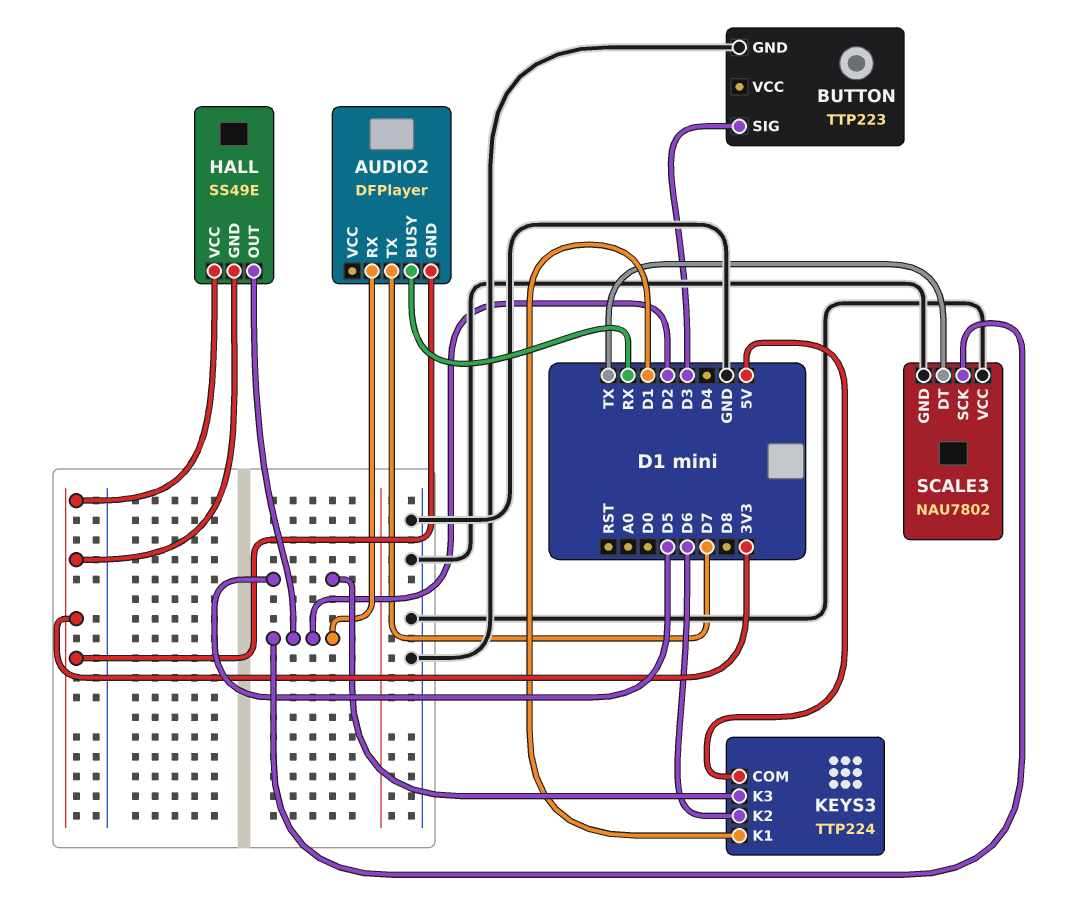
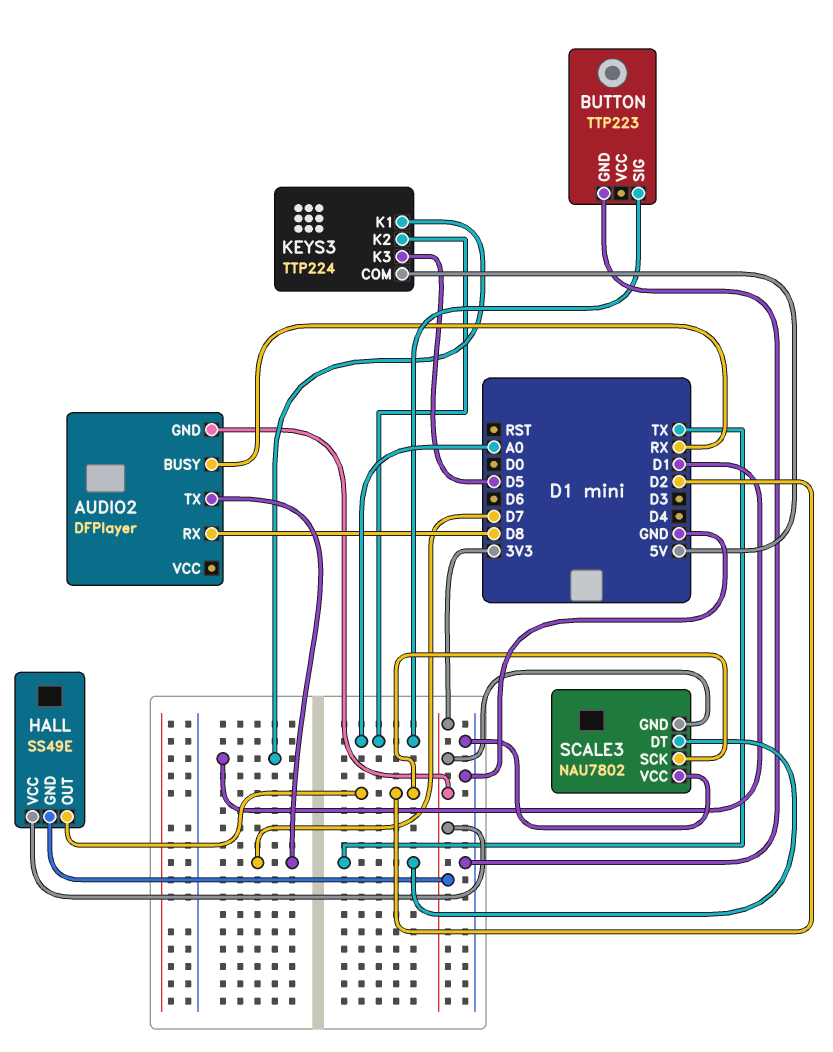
AUDIO2 pin RX: D2 -> D8
BUTTON pin SIG: D3 -> A0
KEYS3 pin K2: D6 -> A0
SCALE3 pin GND: GND -> 3V3

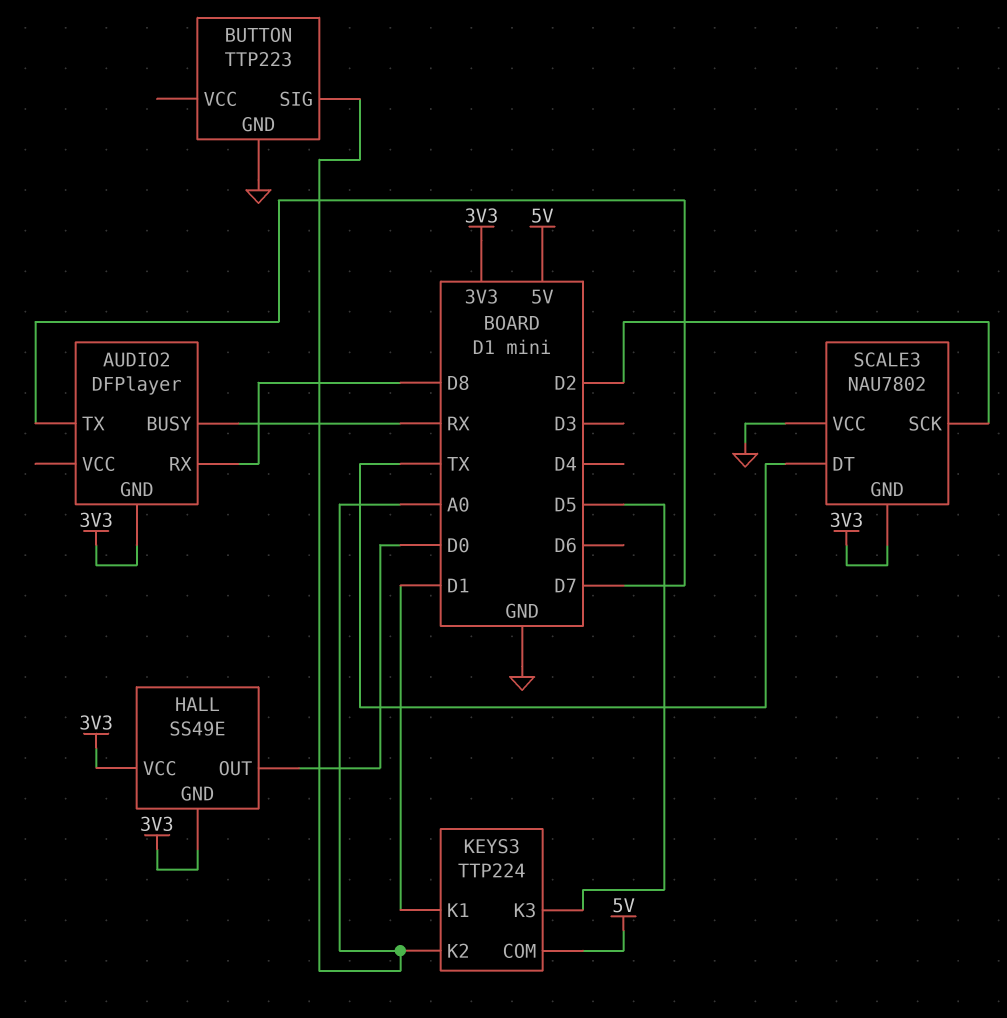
HALL pin OUT: D2 -> D0

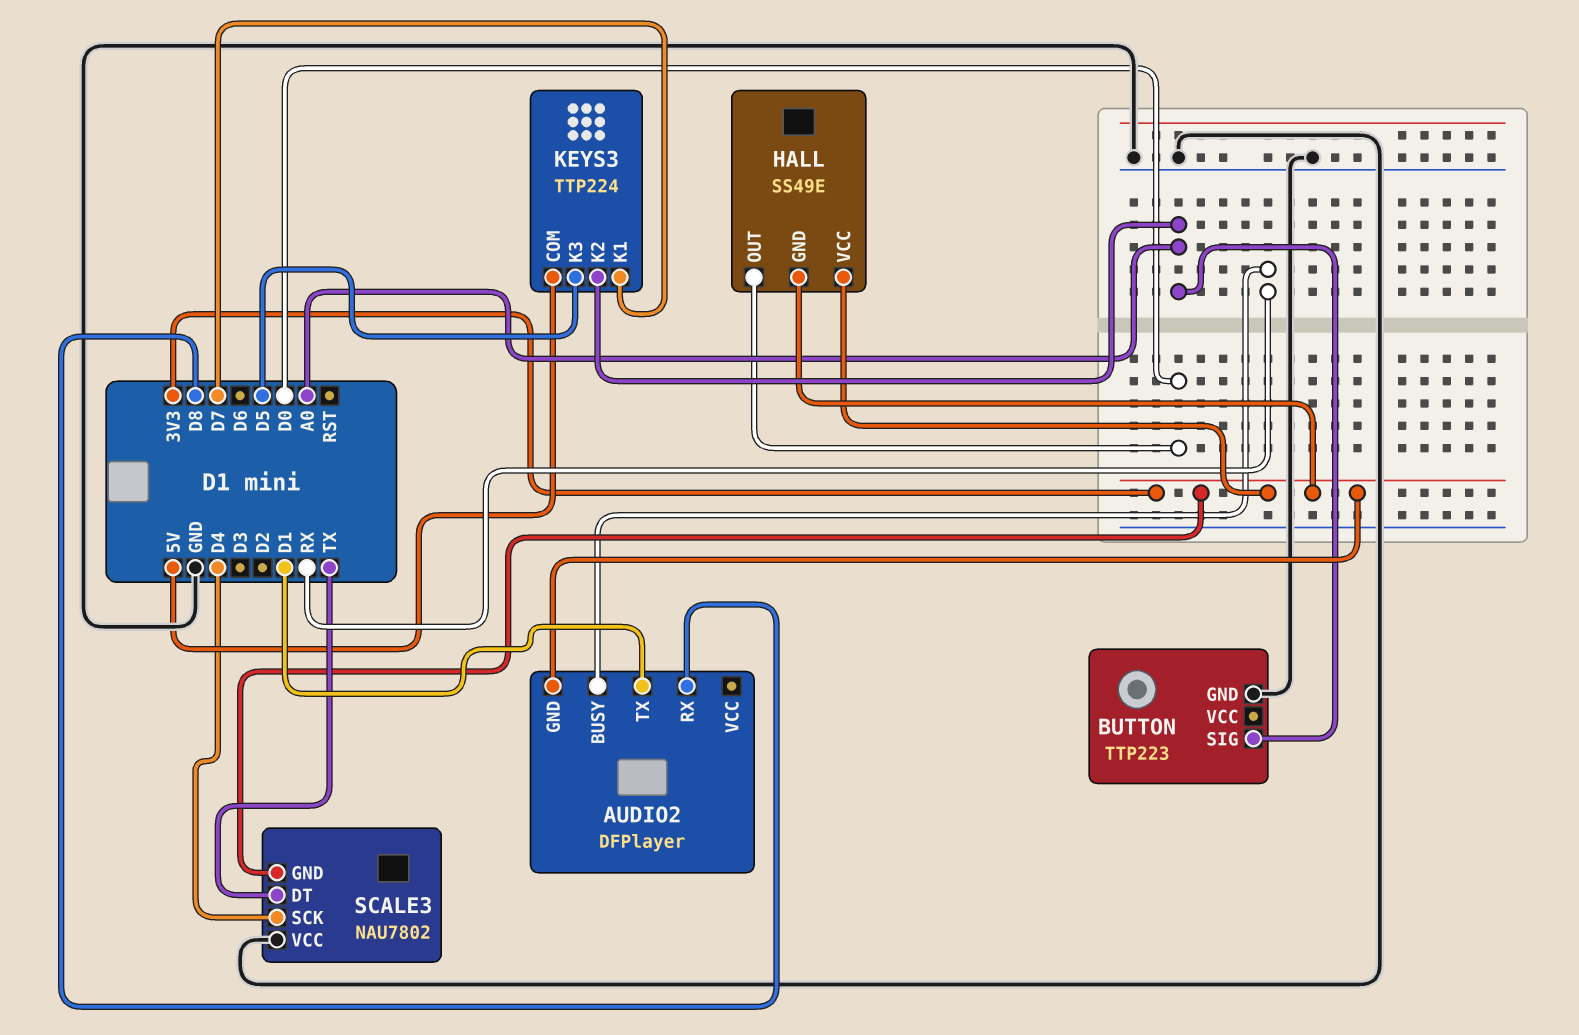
AUDIO2 pin TX: D7 -> D1
KEYS3 pin K1: D1 -> D7
SCALE3 pin SCK: D2 -> D4

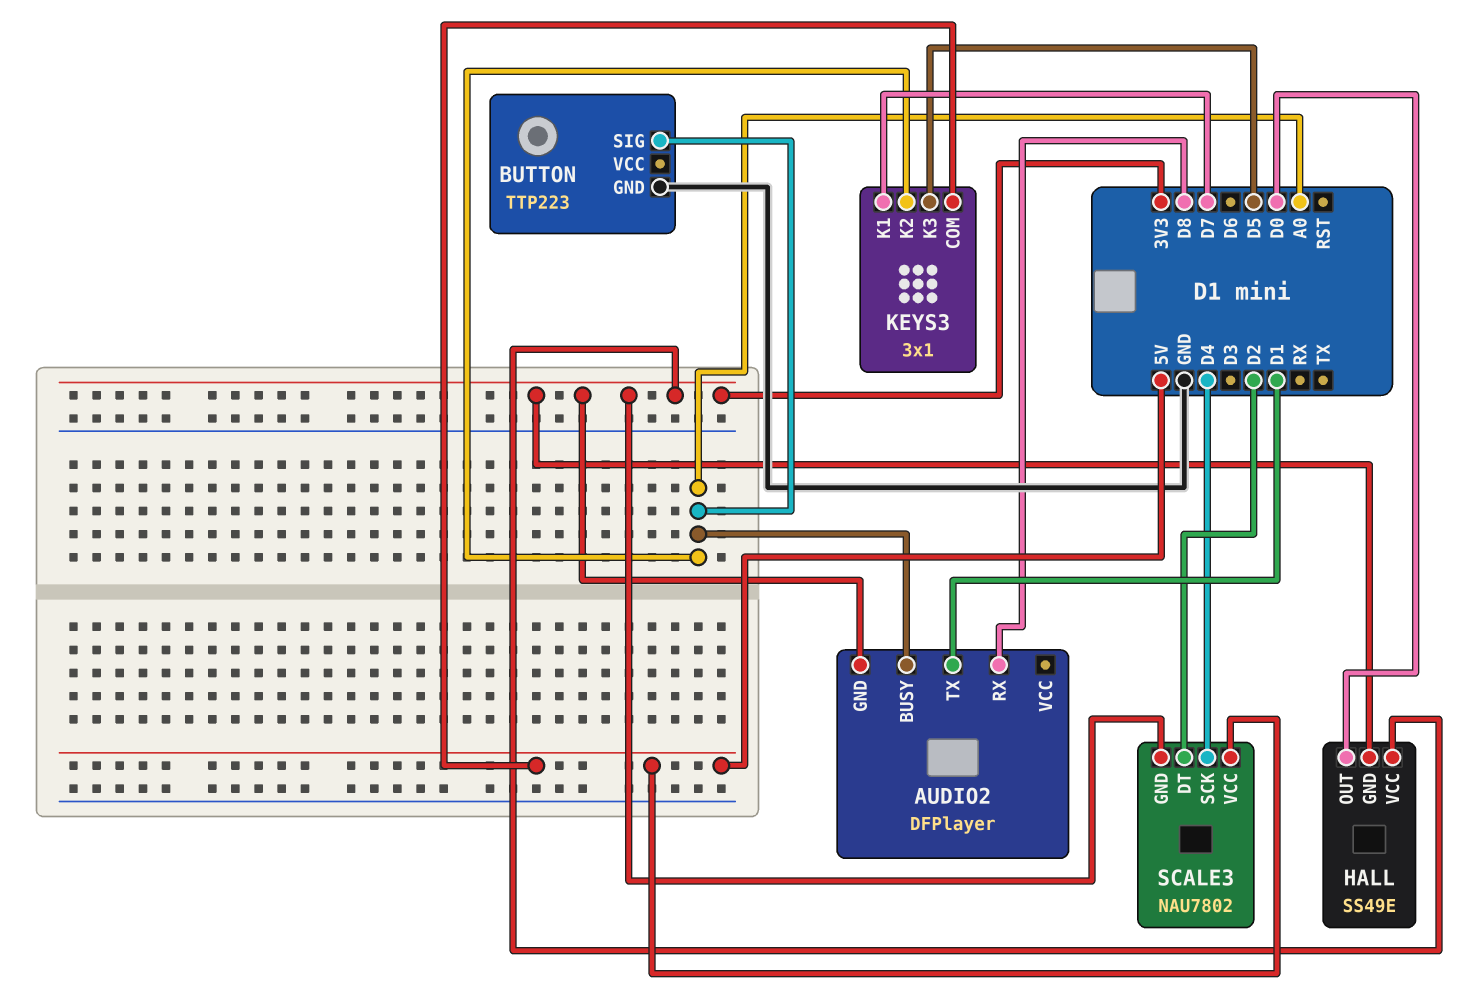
AUDIO2 pin BUSY: RX -> A0
KEYS3: TTP224 -> 3x1
SCALE3 pin DT: TX -> D2
SCALE3 pin VCC: GND -> 5V

